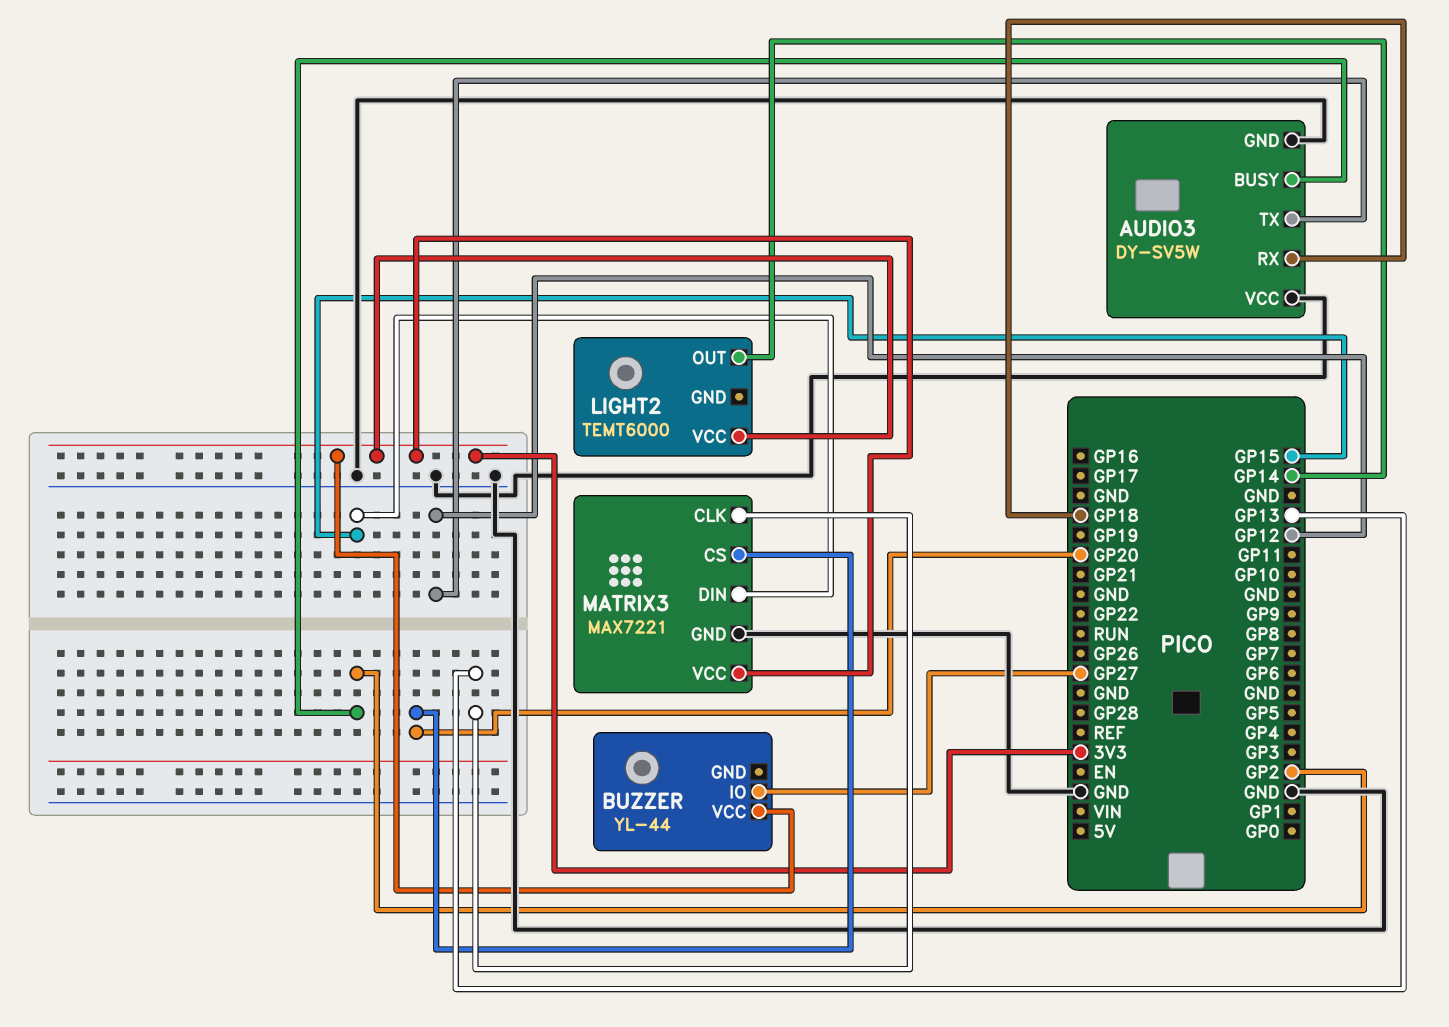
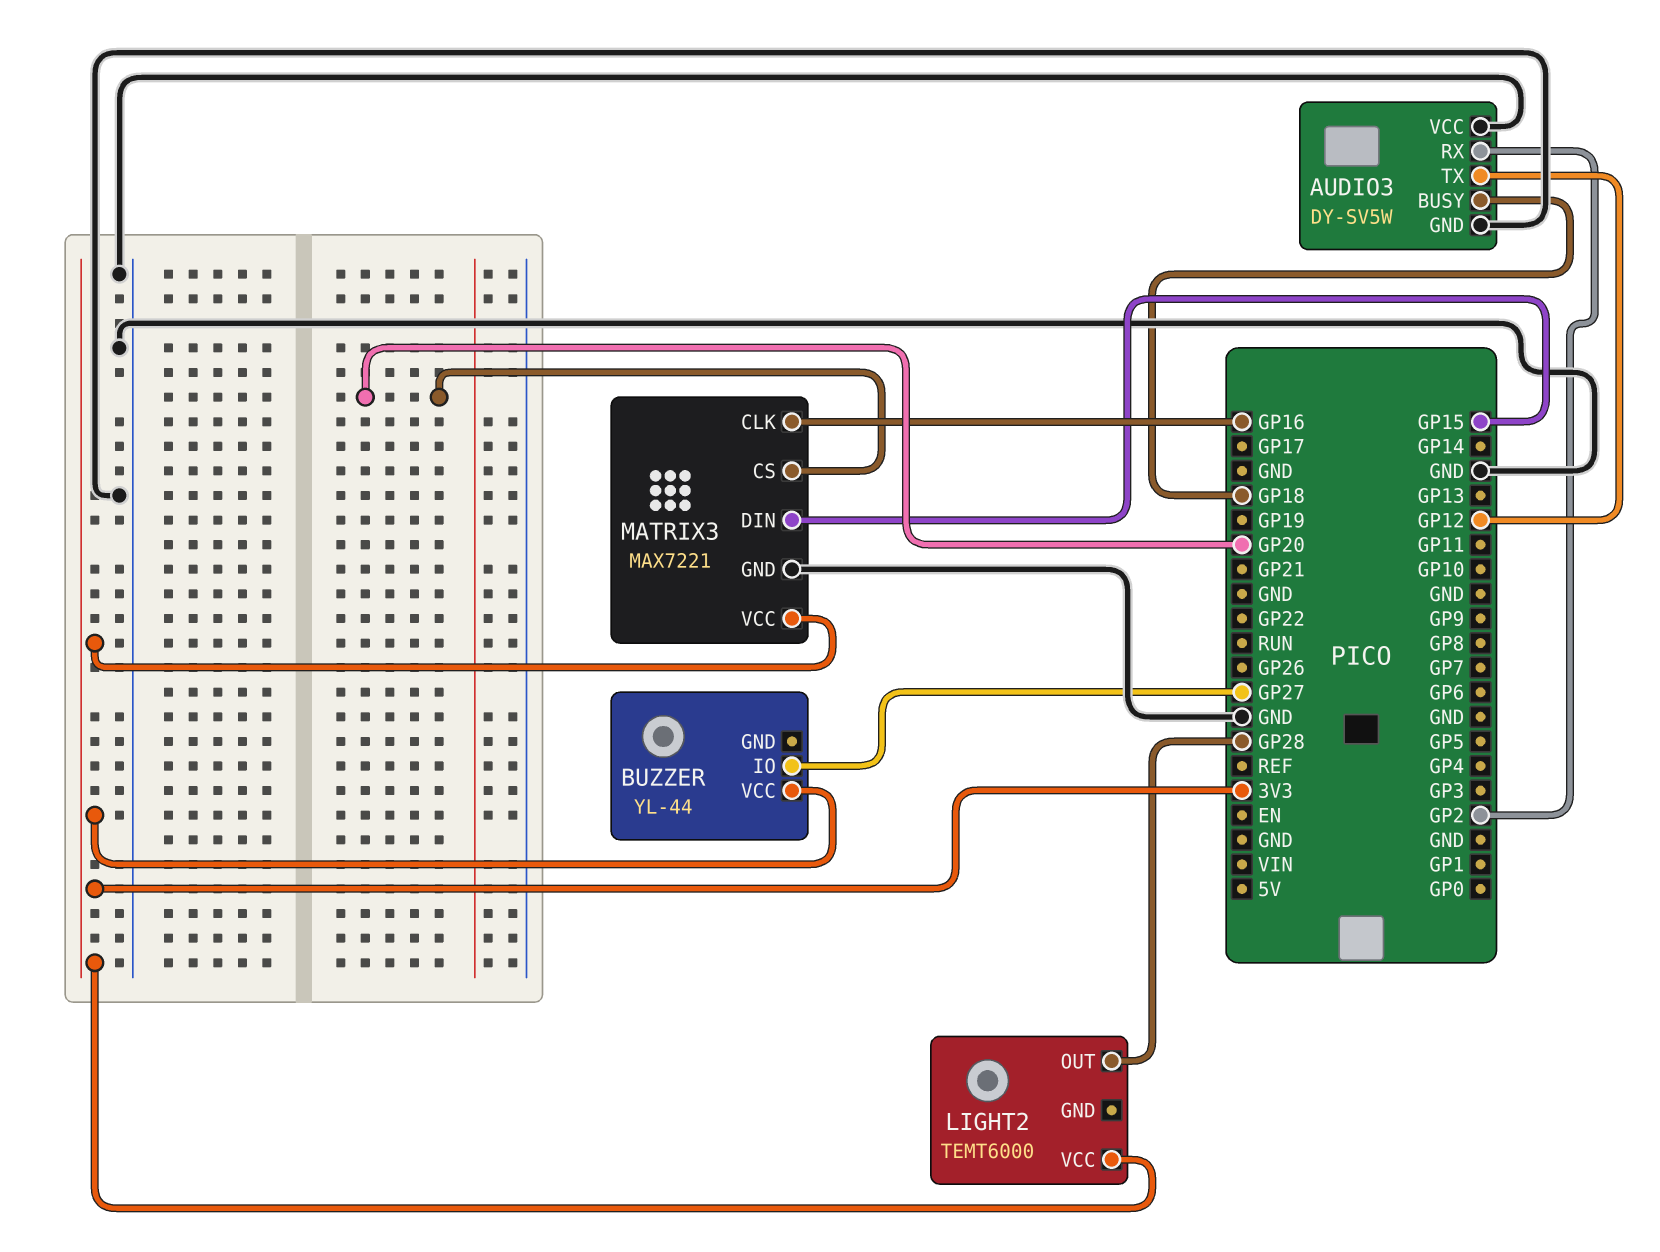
AUDIO3 pin BUSY: GP2 -> GP18
AUDIO3 pin RX: GP18 -> GP2
LIGHT2 pin OUT: GP14 -> GP28
MATRIX3 pin CLK: GP13 -> GP16

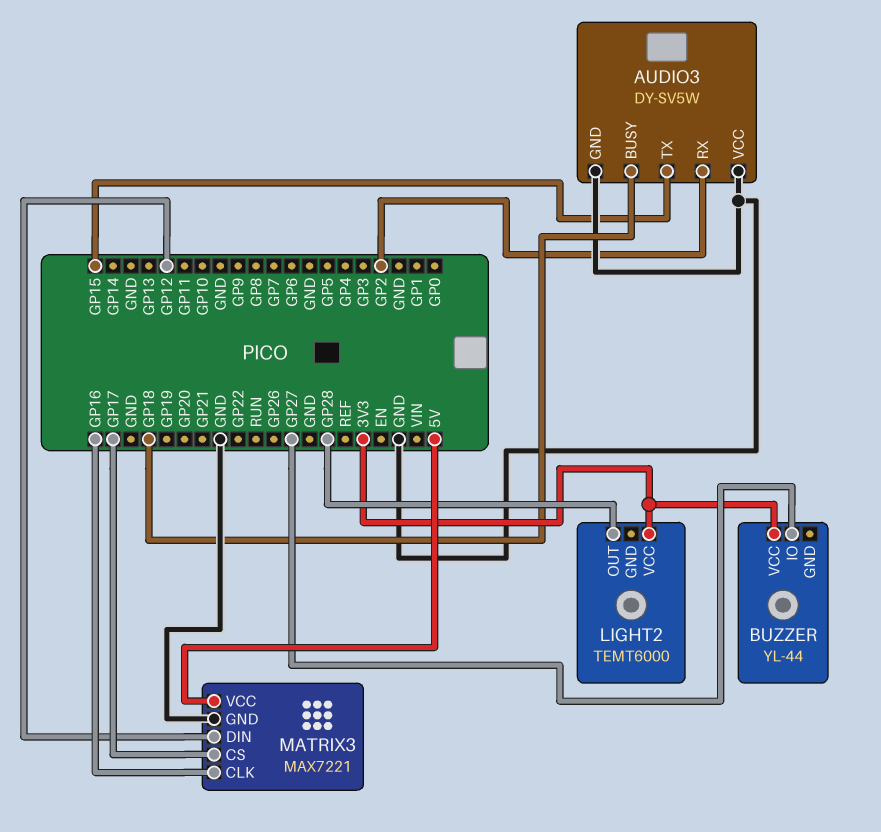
AUDIO3 pin TX: GP12 -> GP15
MATRIX3 pin CS: GP20 -> GP17
MATRIX3 pin DIN: GP15 -> GP12
MATRIX3 pin VCC: 3V3 -> 5V

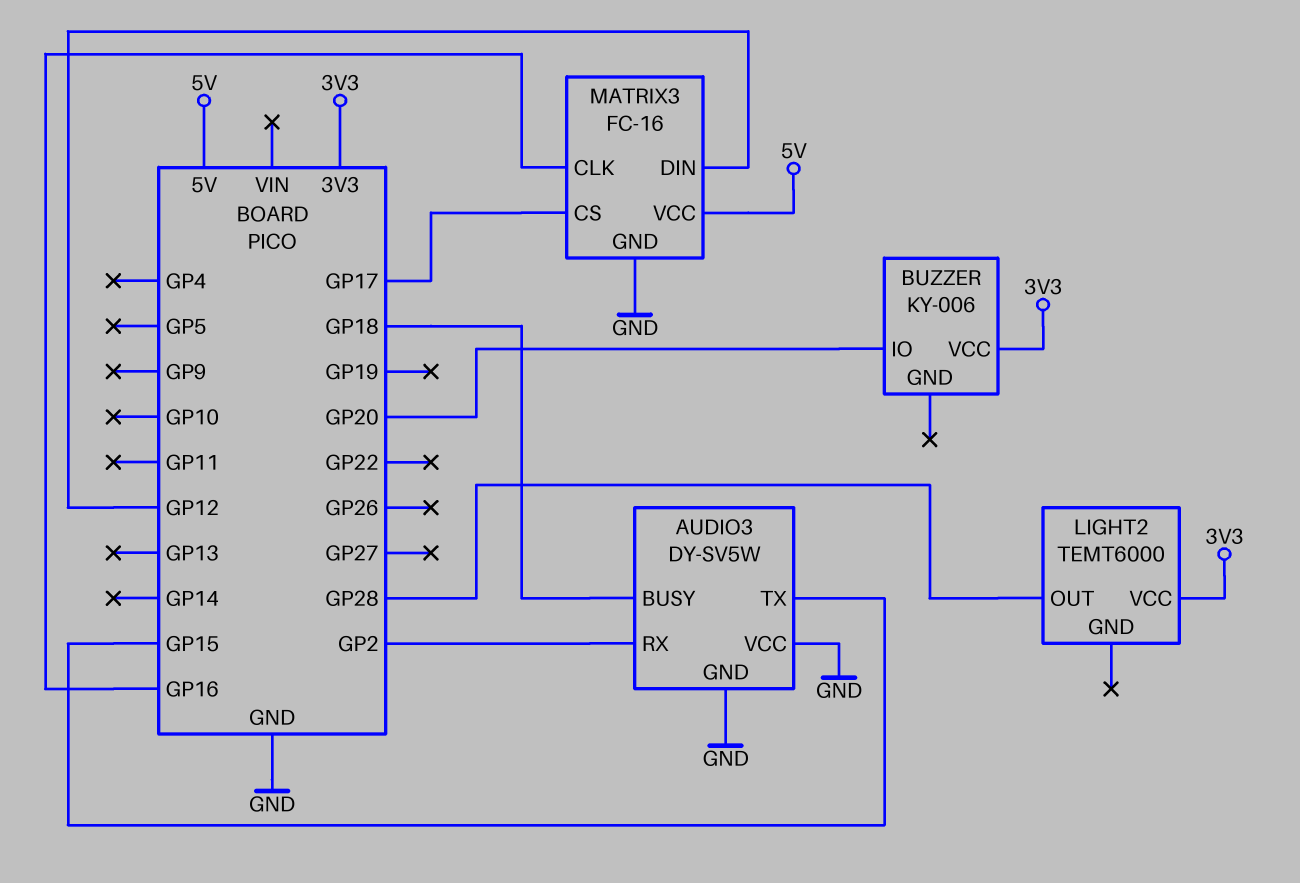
BUZZER: YL-44 -> KY-006
BUZZER pin IO: GP27 -> GP20
MATRIX3: MAX7221 -> FC-16

